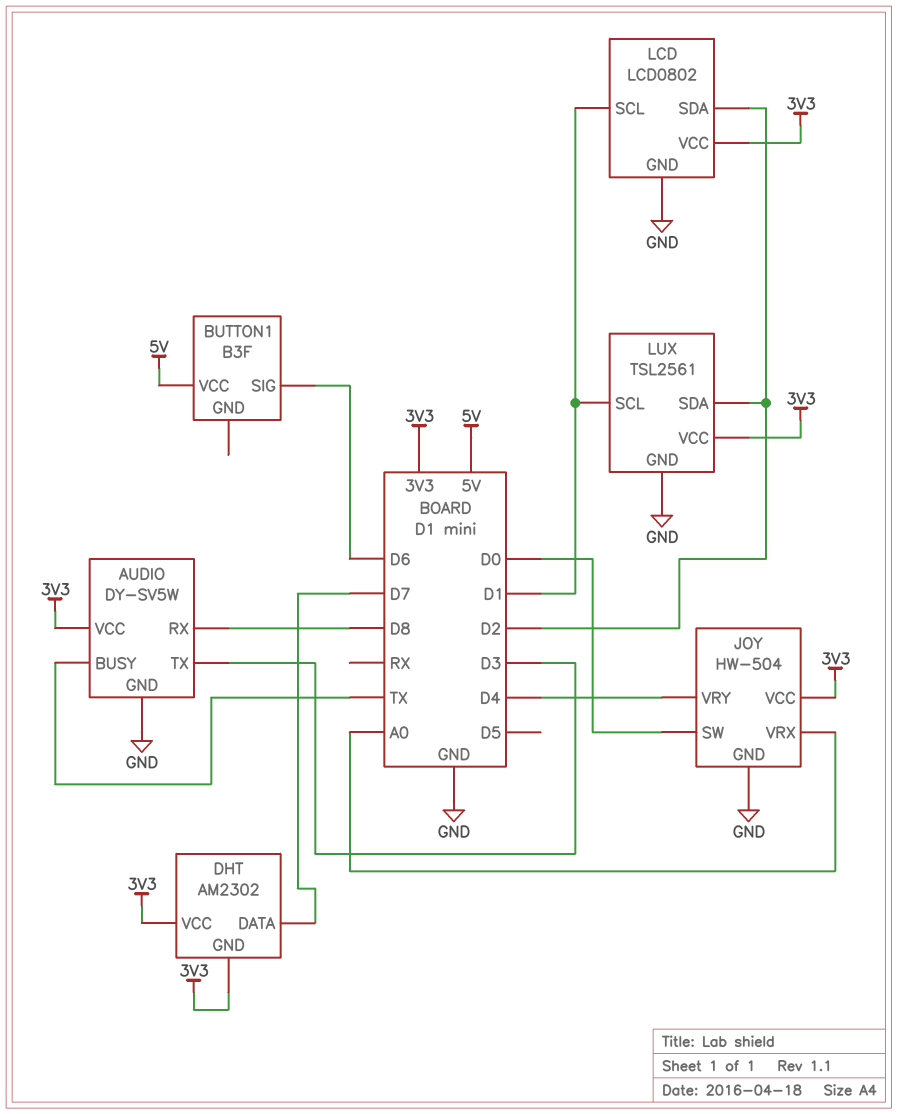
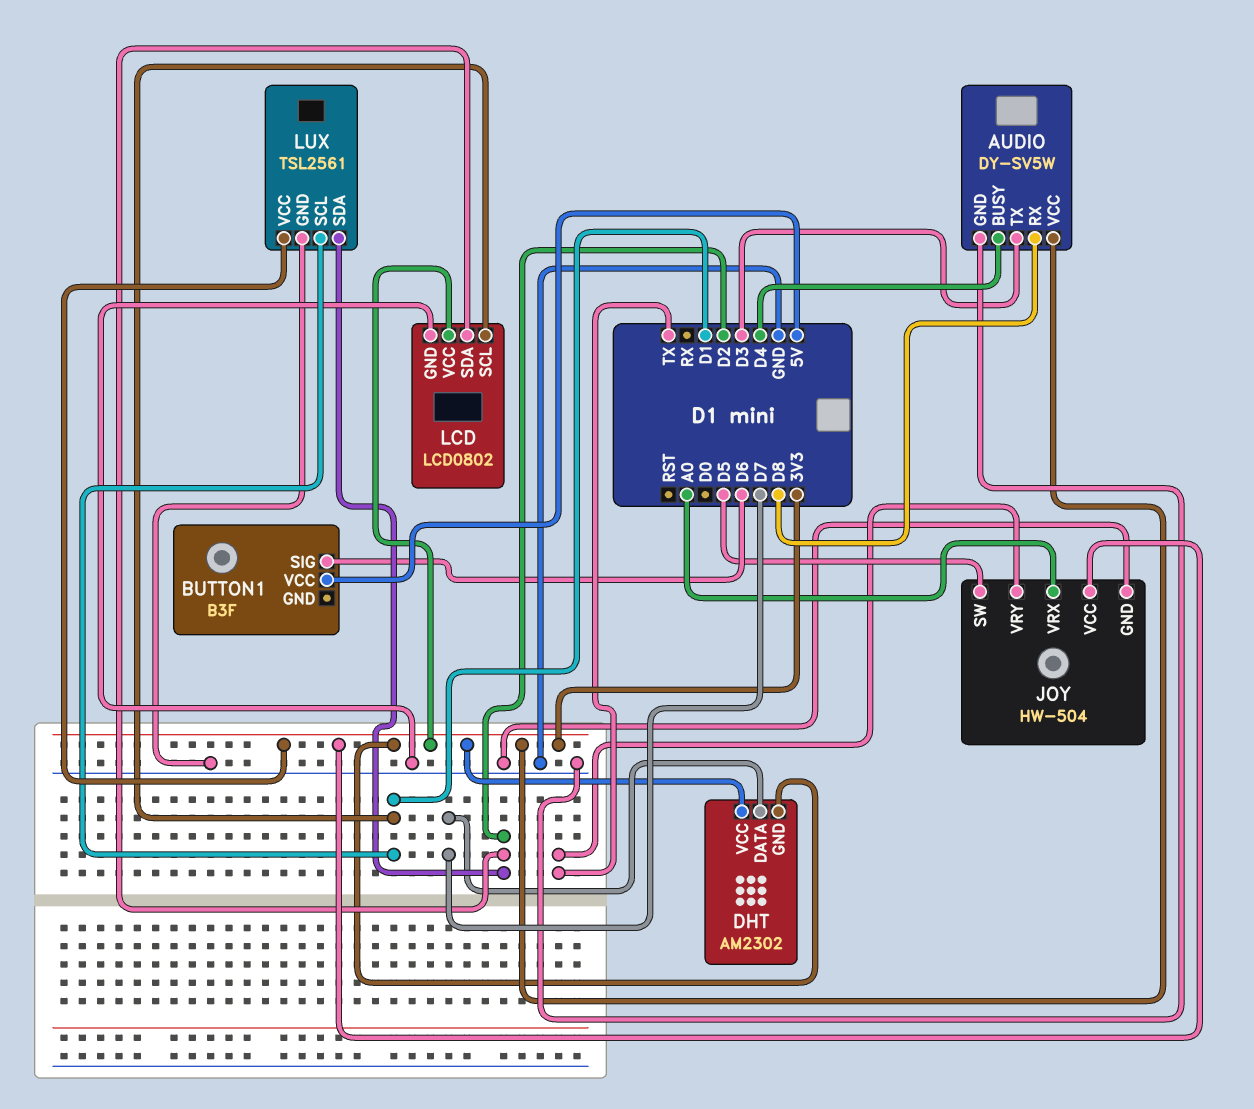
AUDIO pin BUSY: TX -> D4
JOY pin SW: D0 -> D5
JOY pin VRY: D4 -> TX

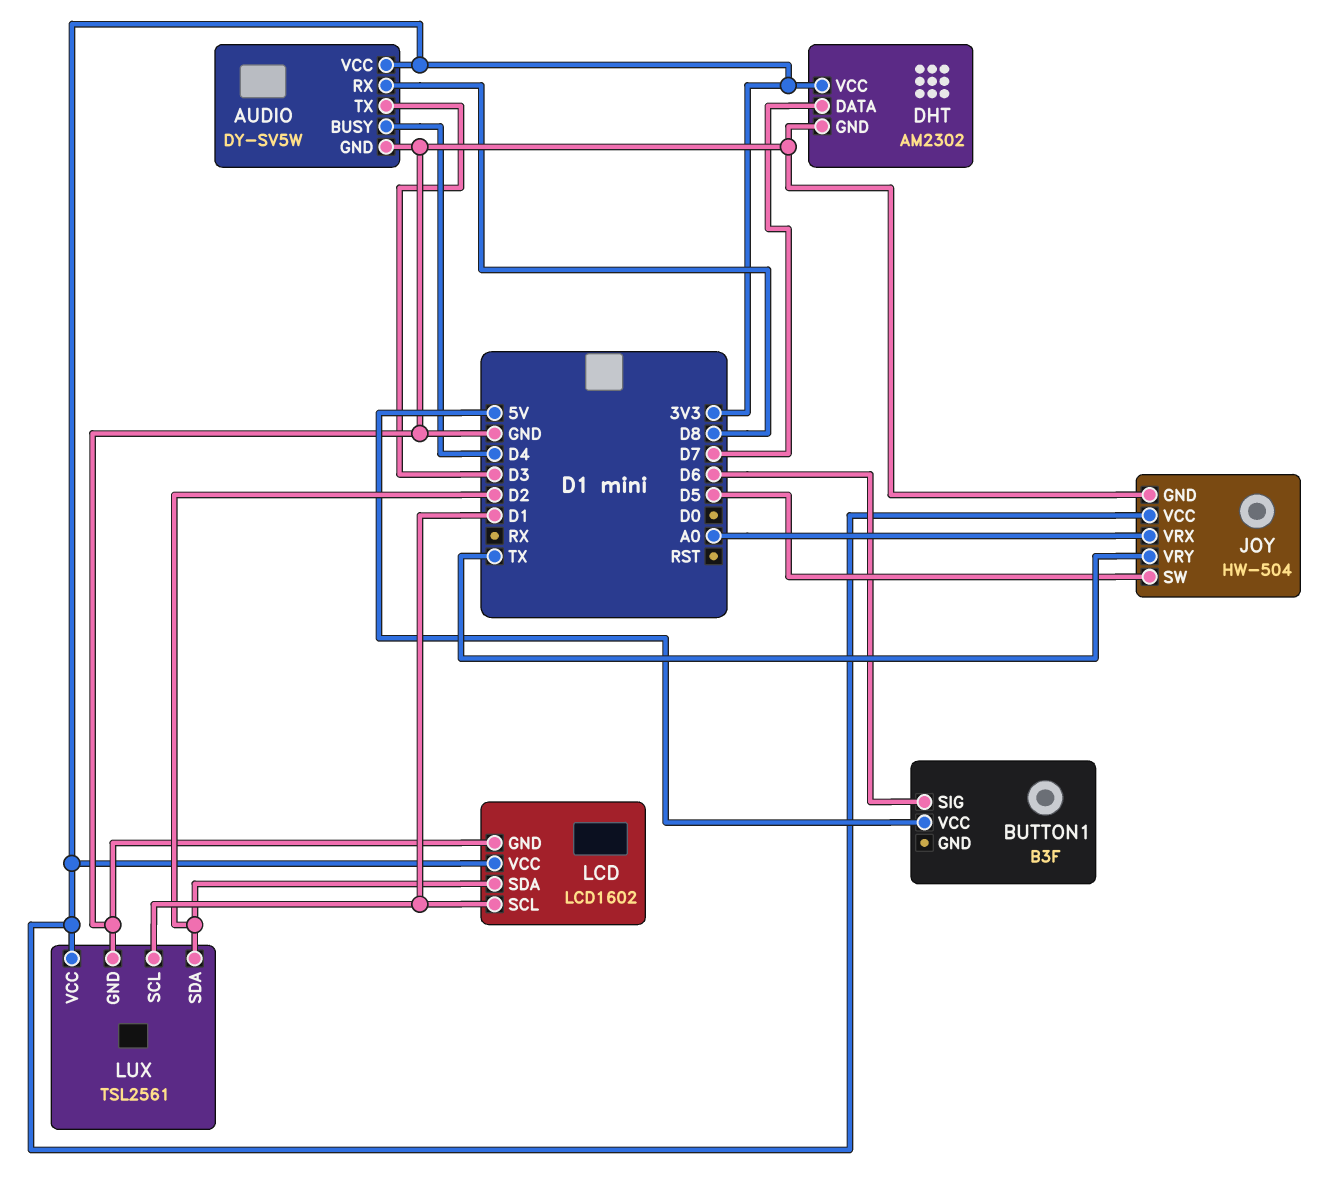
DHT pin GND: 3V3 -> GND
LCD: LCD0802 -> LCD1602

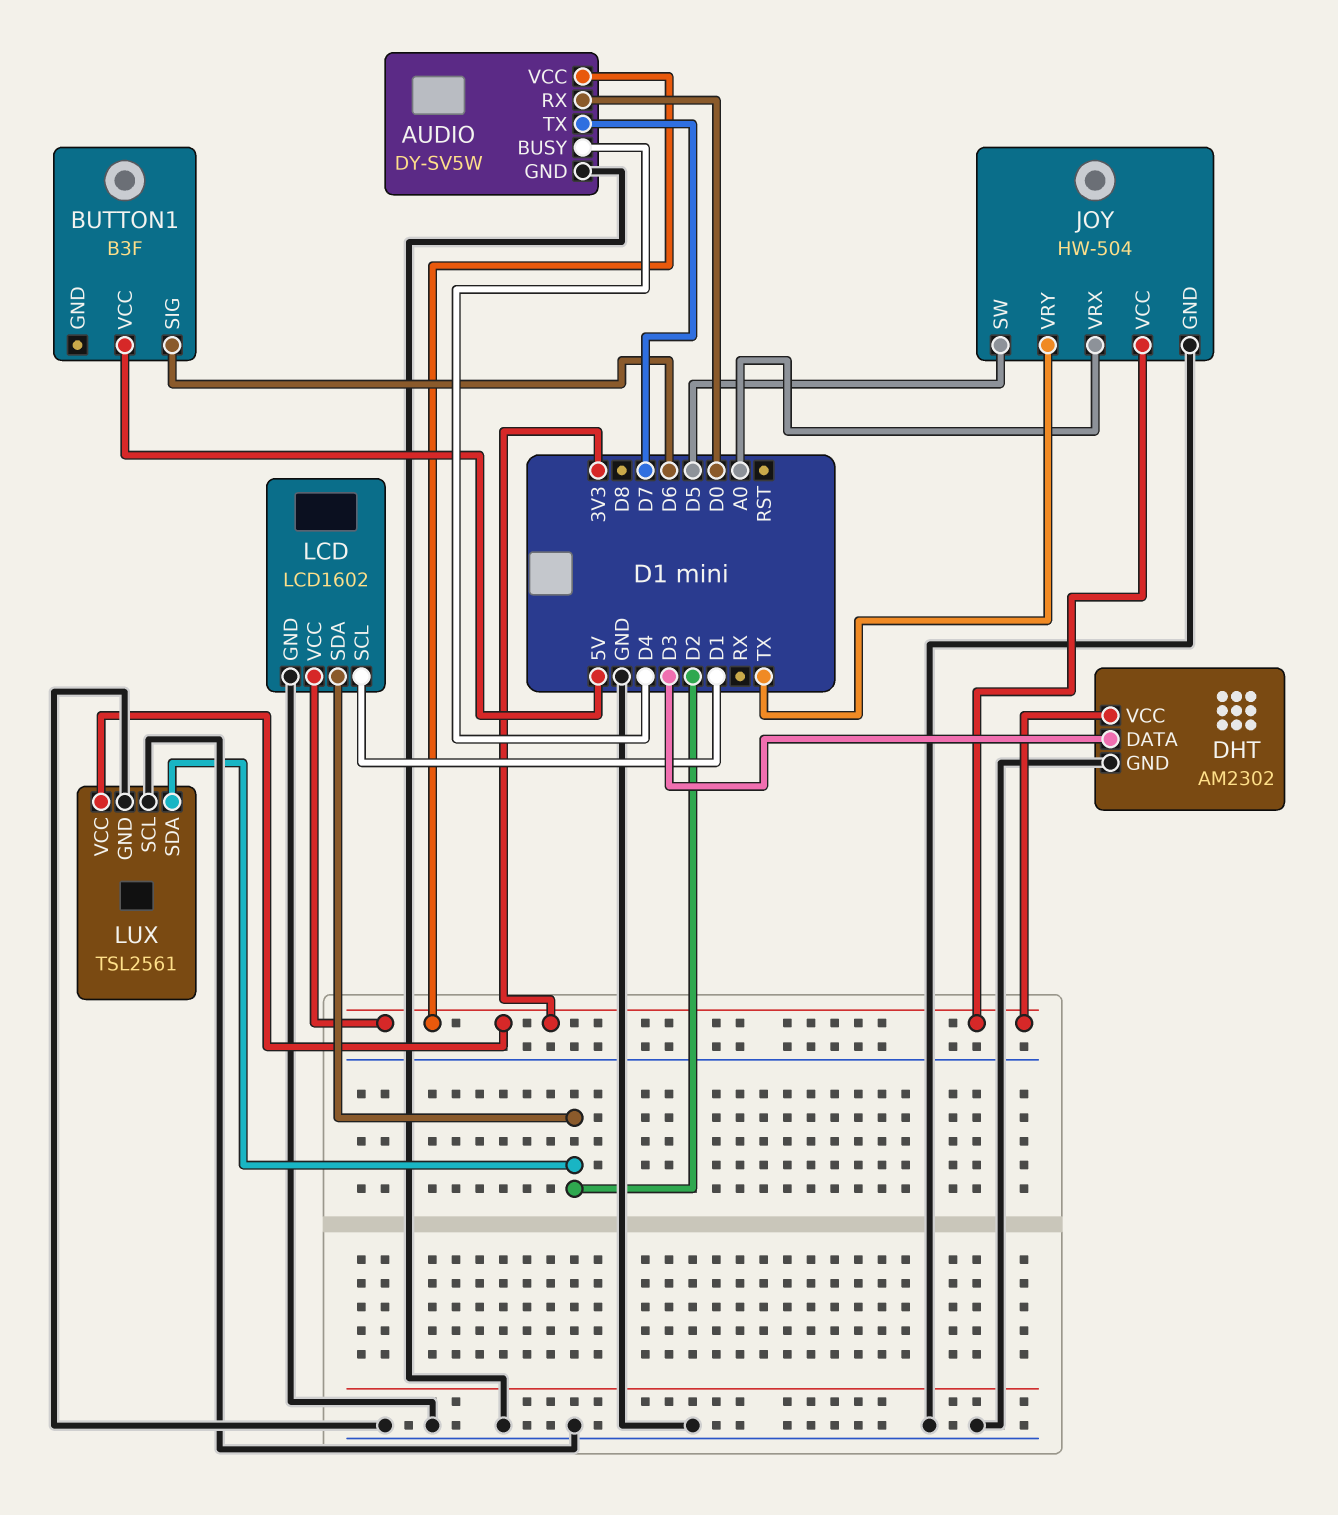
AUDIO pin RX: D8 -> D0
AUDIO pin TX: D3 -> D7
DHT pin DATA: D7 -> D3
LUX pin SCL: D1 -> GND

